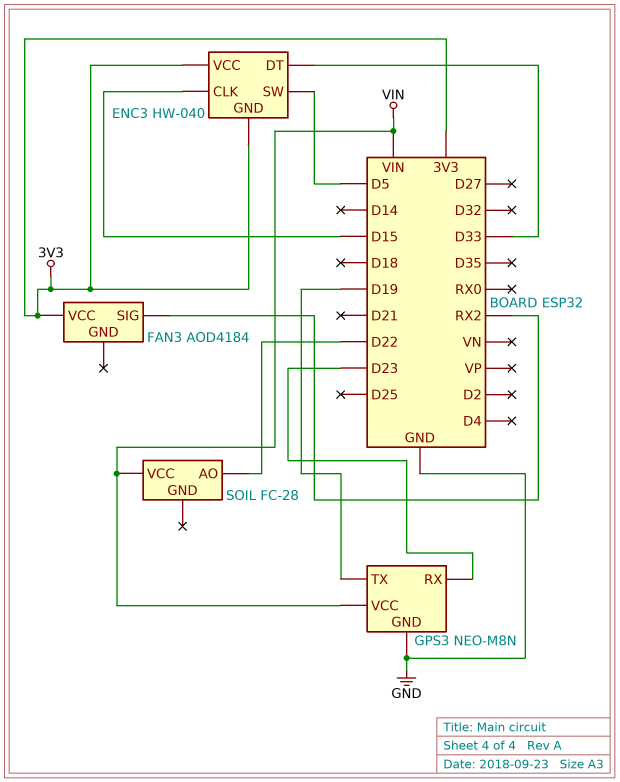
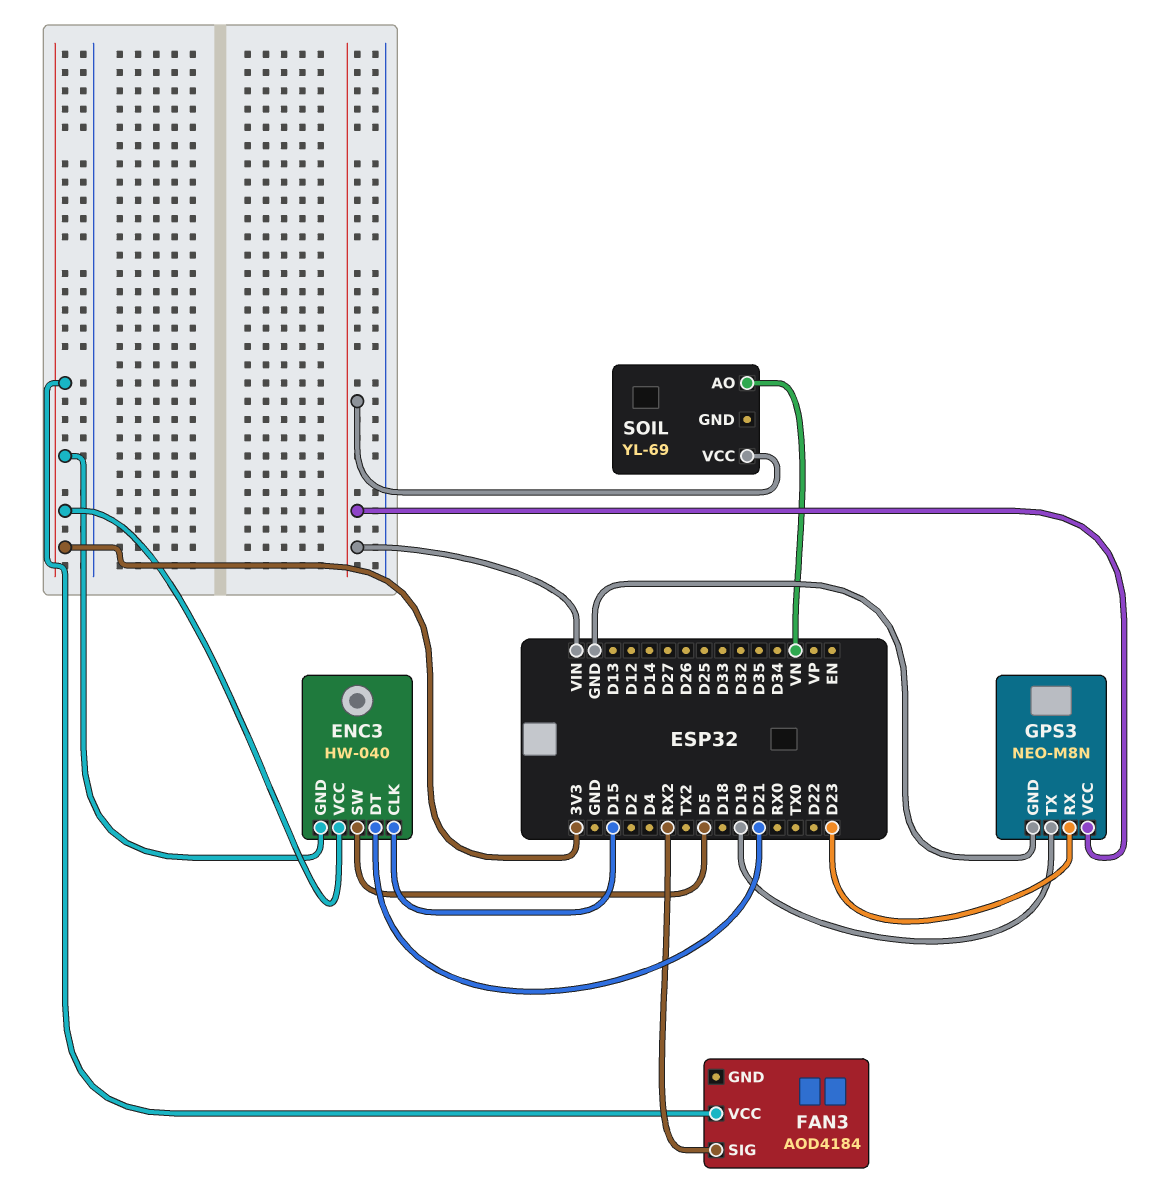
ENC3 pin DT: D33 -> D21
SOIL: FC-28 -> YL-69
SOIL pin AO: D22 -> VN

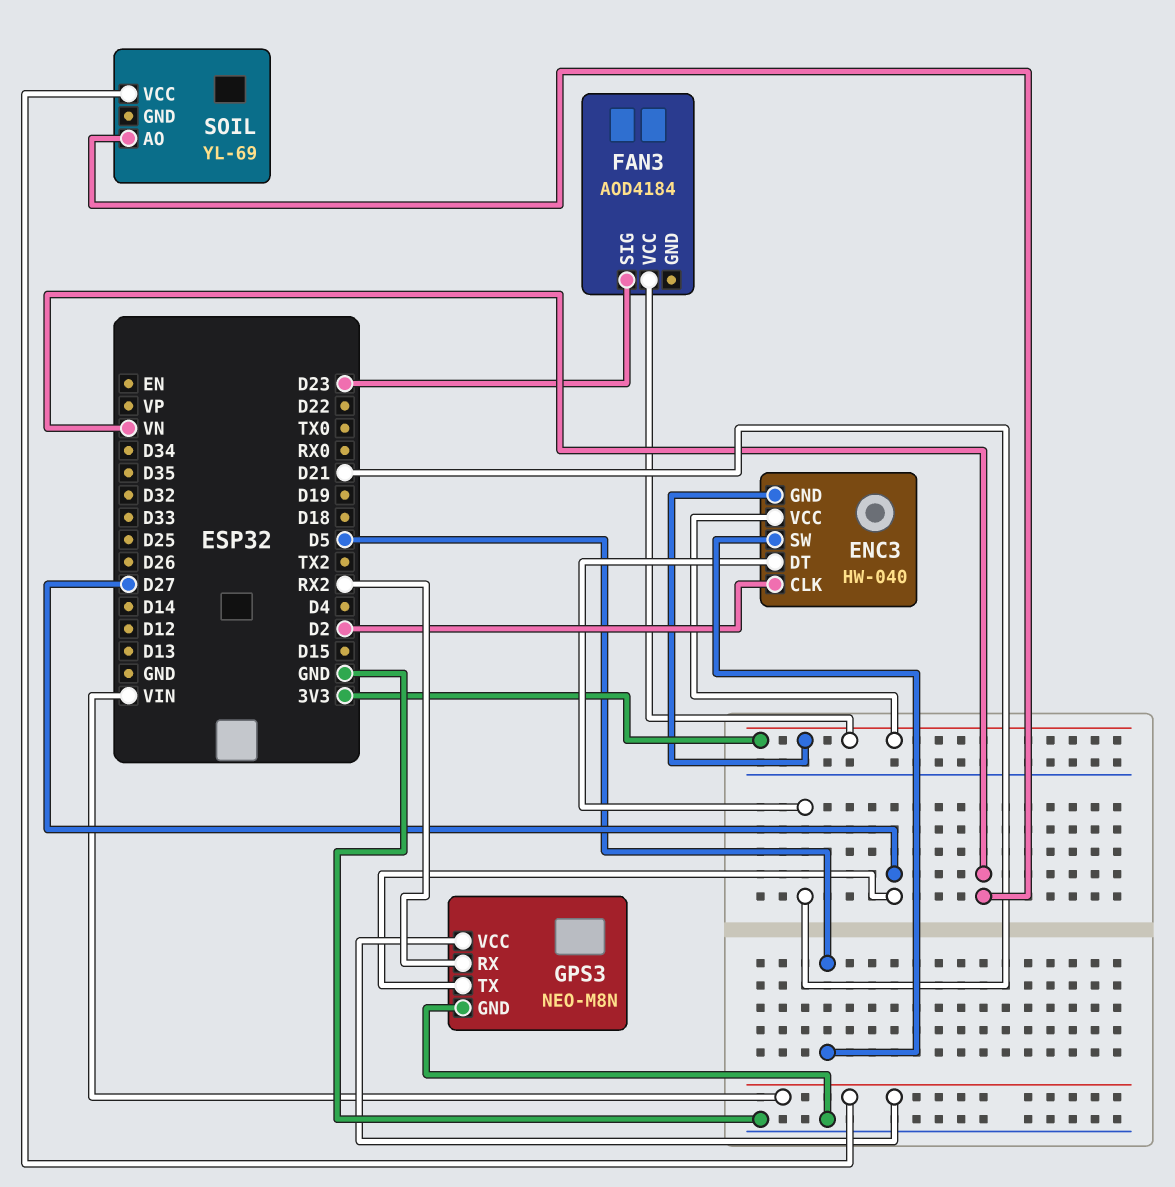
ENC3 pin CLK: D15 -> D2
FAN3 pin SIG: RX2 -> D23
GPS3 pin RX: D23 -> RX2
GPS3 pin TX: D19 -> D27

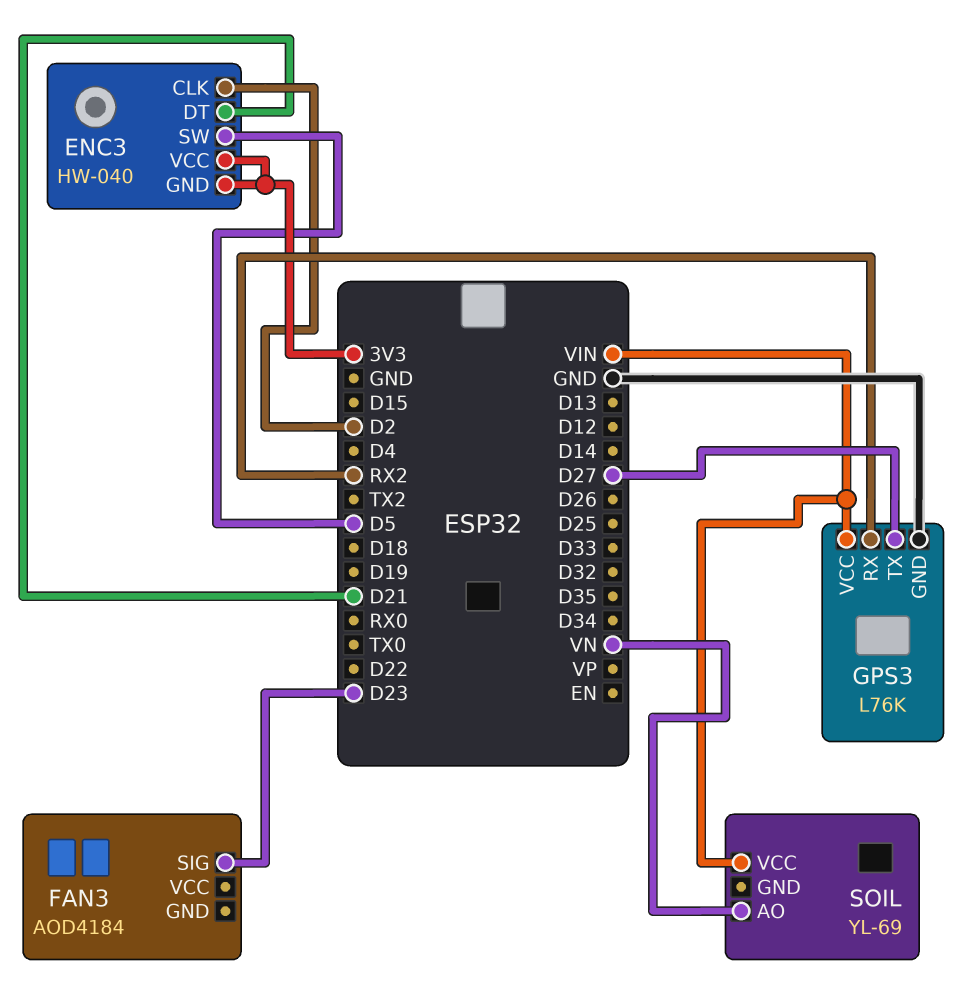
FAN3 pin VCC: 3V3 -> none
GPS3: NEO-M8N -> L76K

